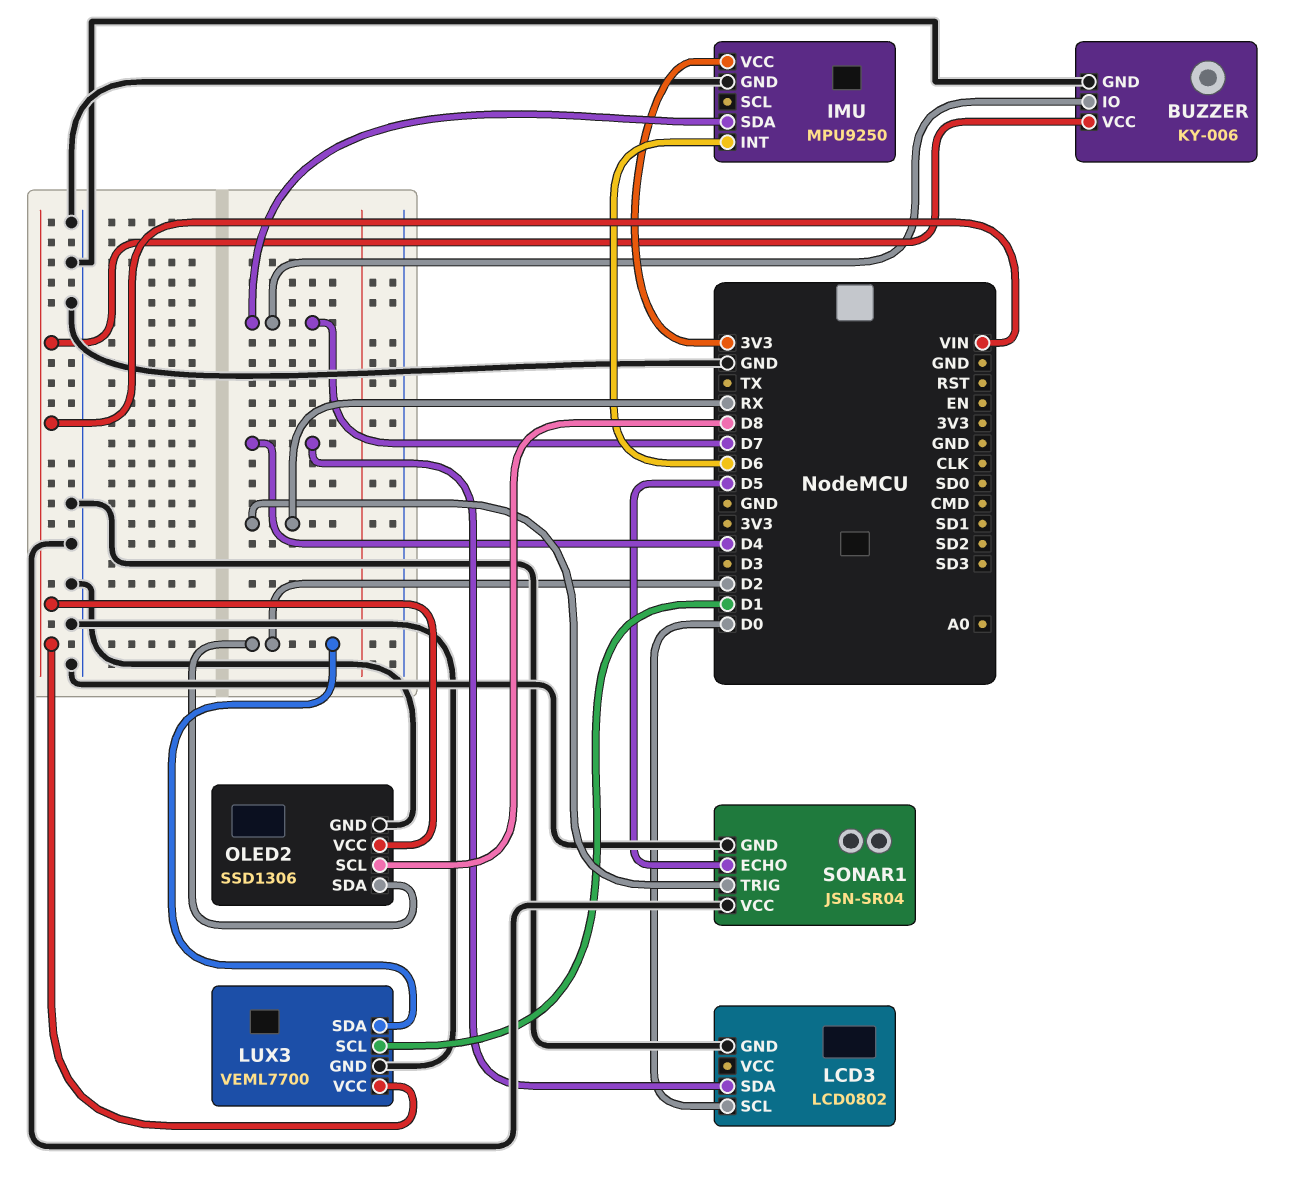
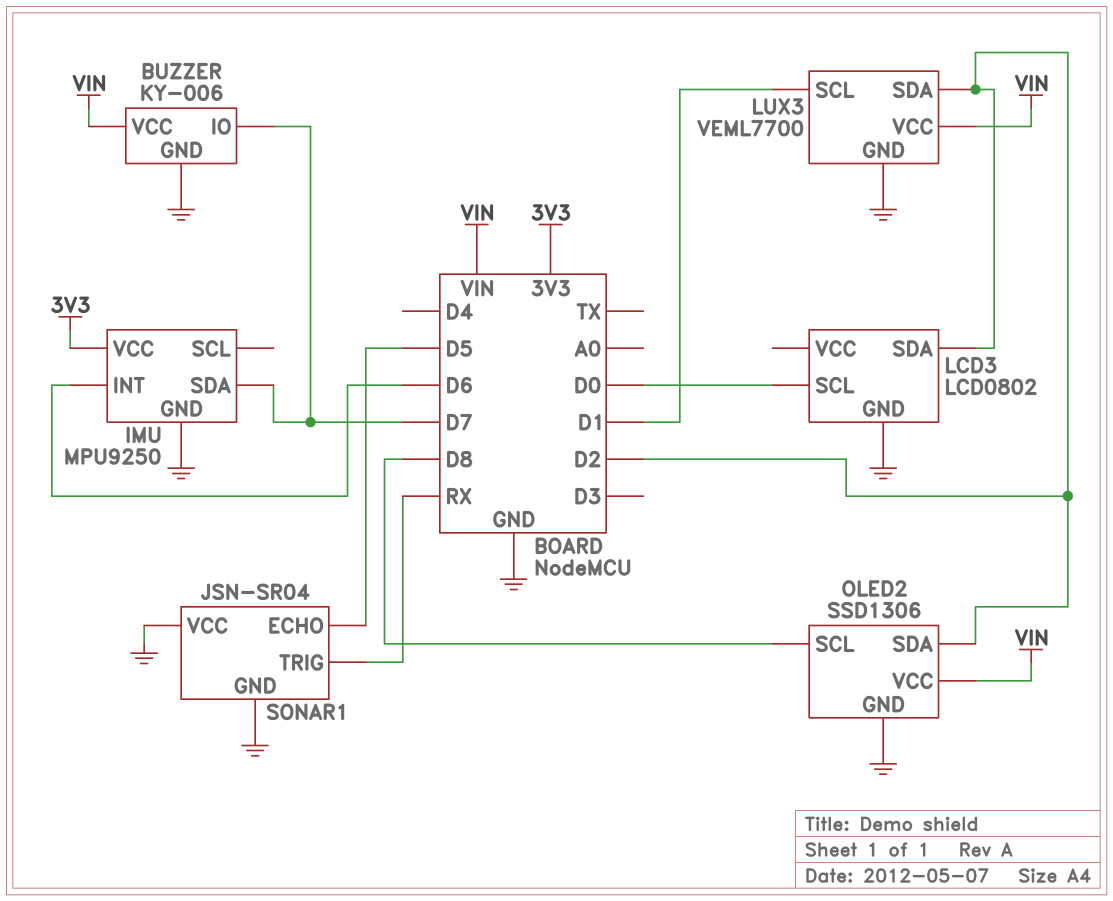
LCD3 pin SDA: D4 -> D2

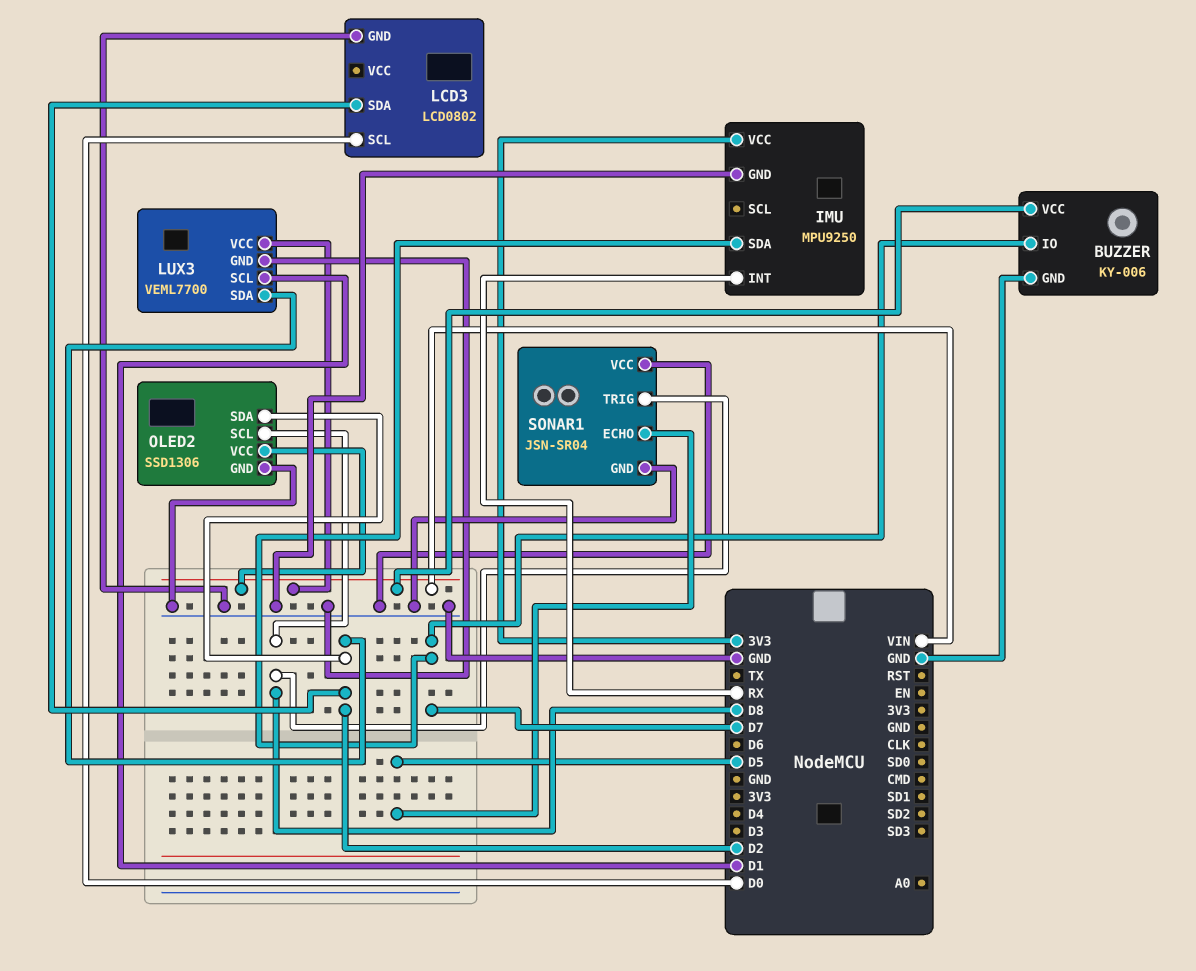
IMU pin INT: D6 -> RX
SONAR1 pin TRIG: RX -> D8

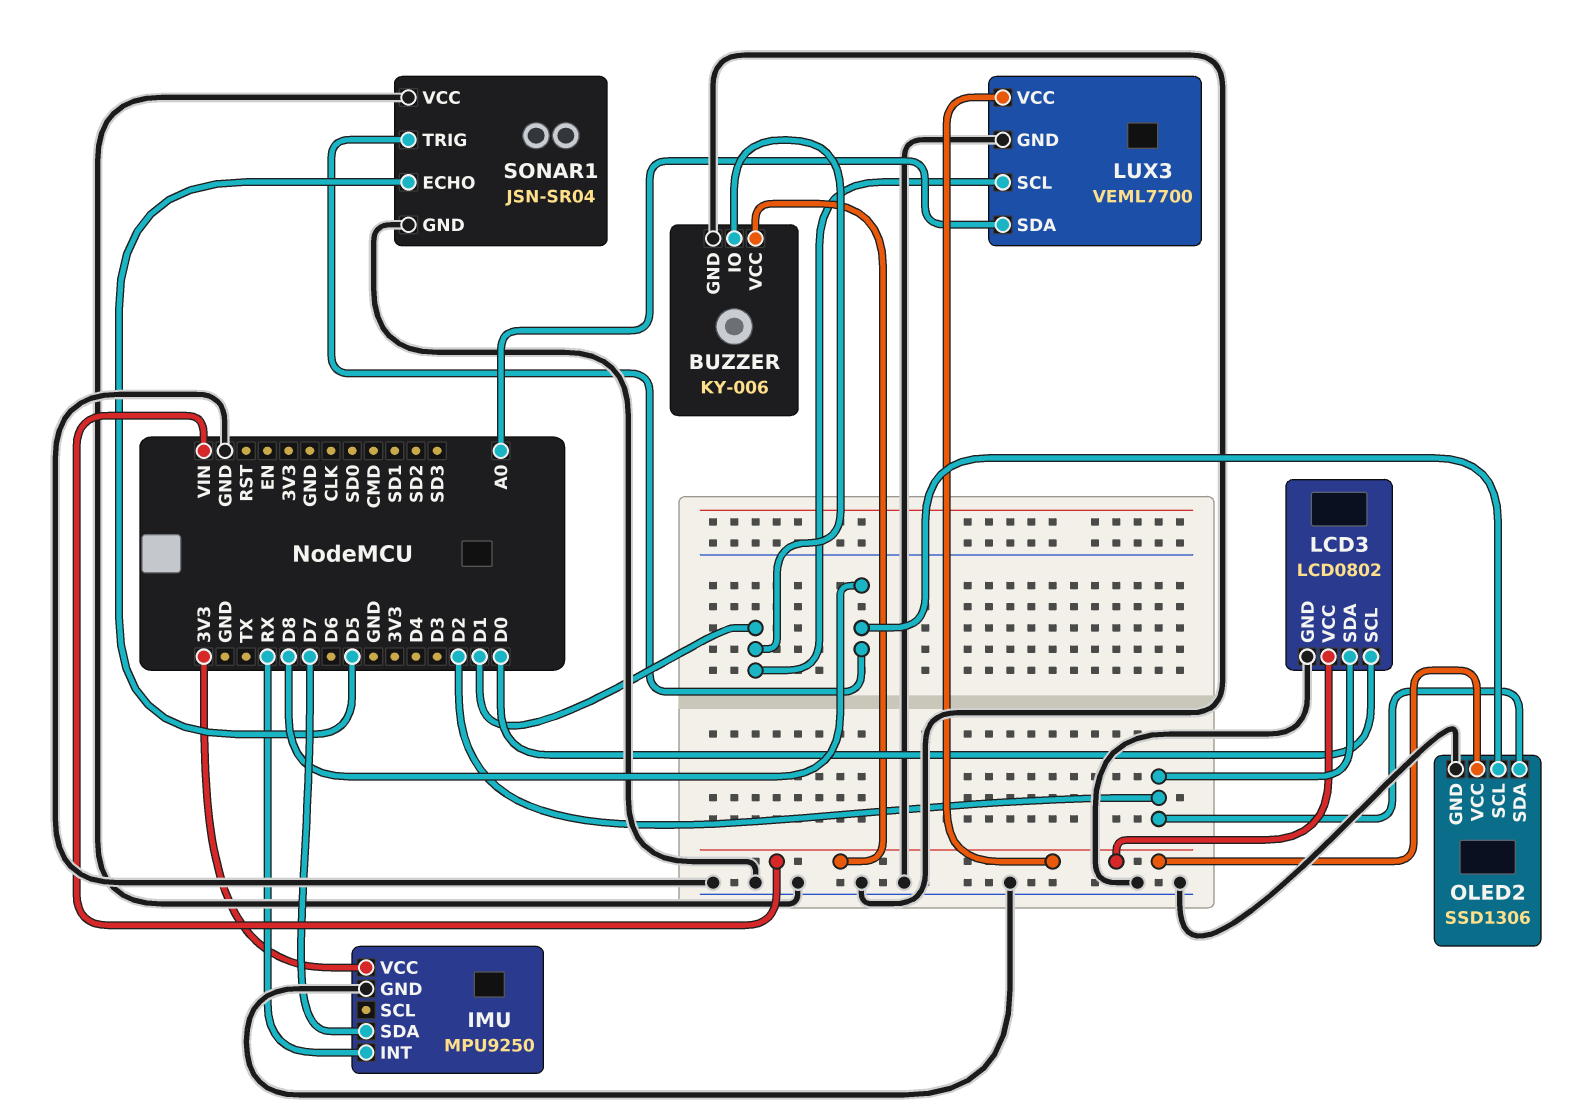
BUZZER pin IO: D7 -> D1
LCD3 pin VCC: none -> VIN
LUX3 pin SDA: D2 -> A0

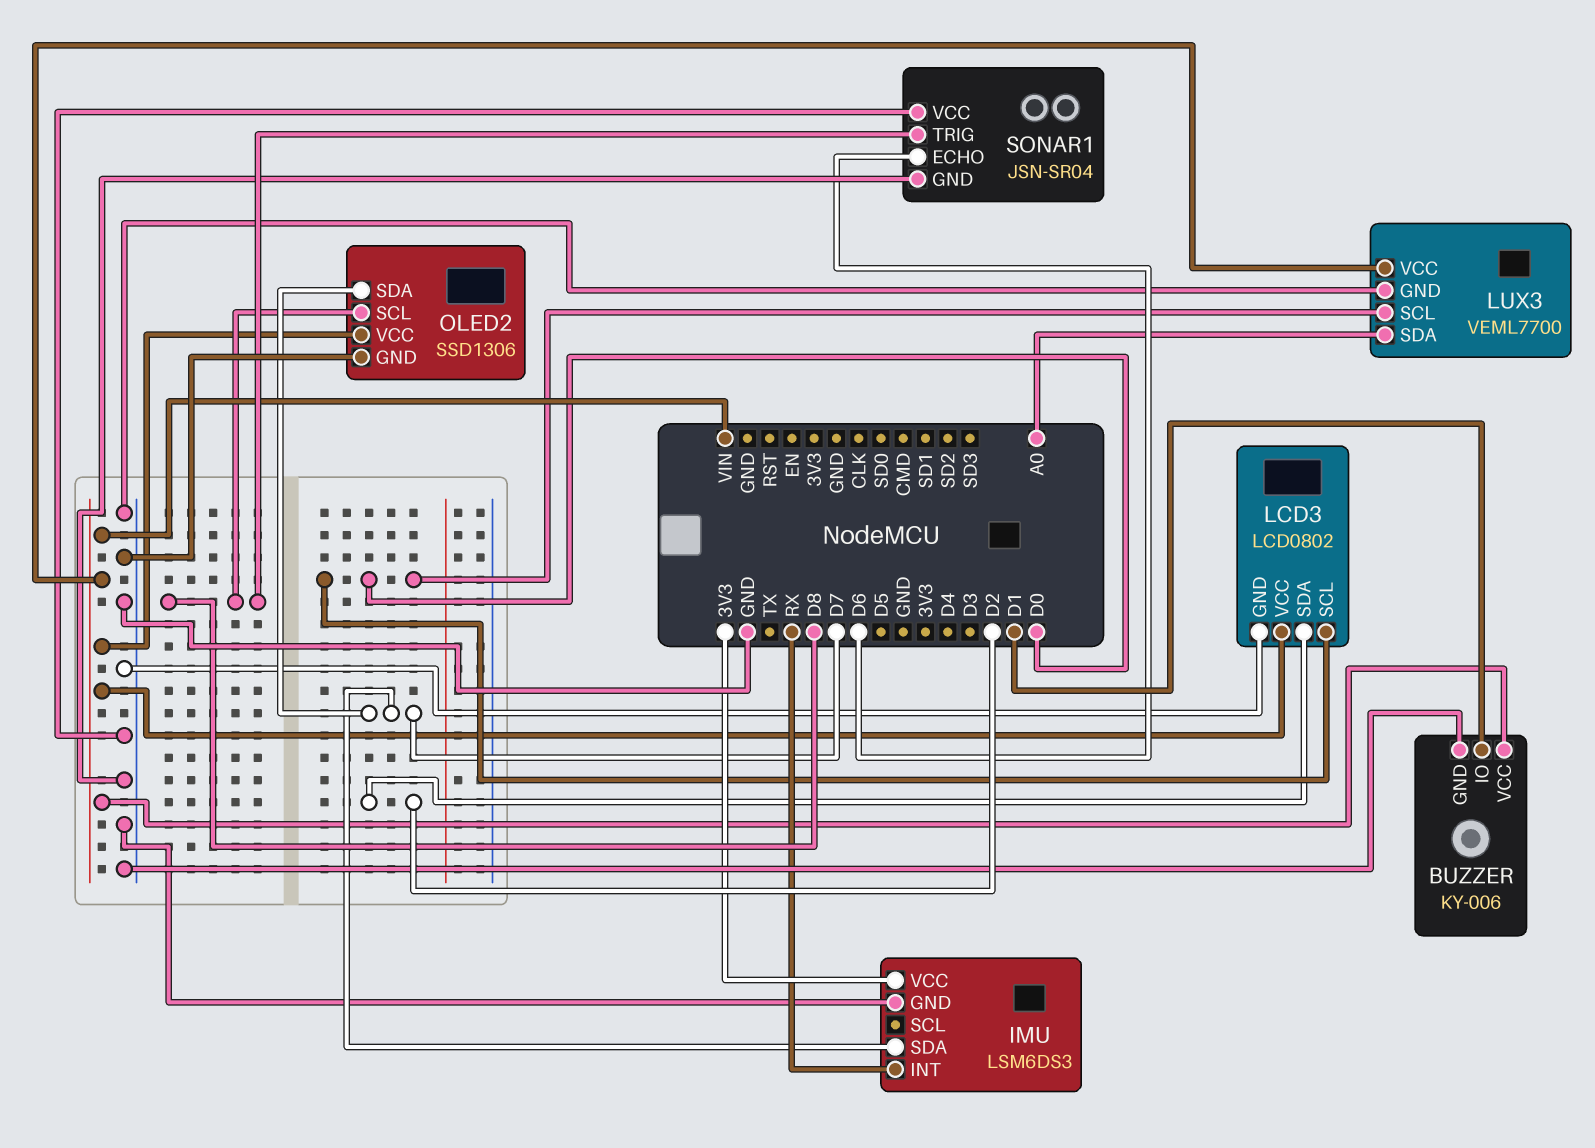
IMU: MPU9250 -> LSM6DS3
LUX3 pin SCL: D1 -> D0
OLED2 pin SDA: D2 -> D7
SONAR1 pin ECHO: D5 -> D6

